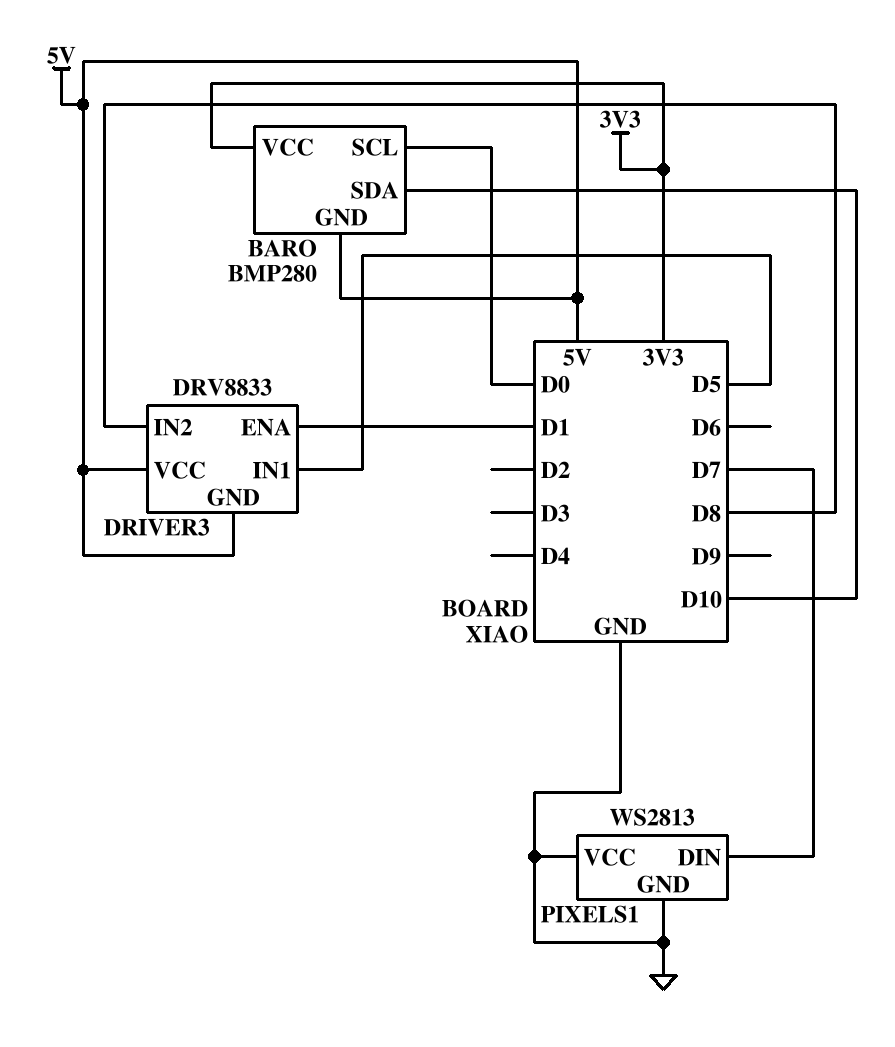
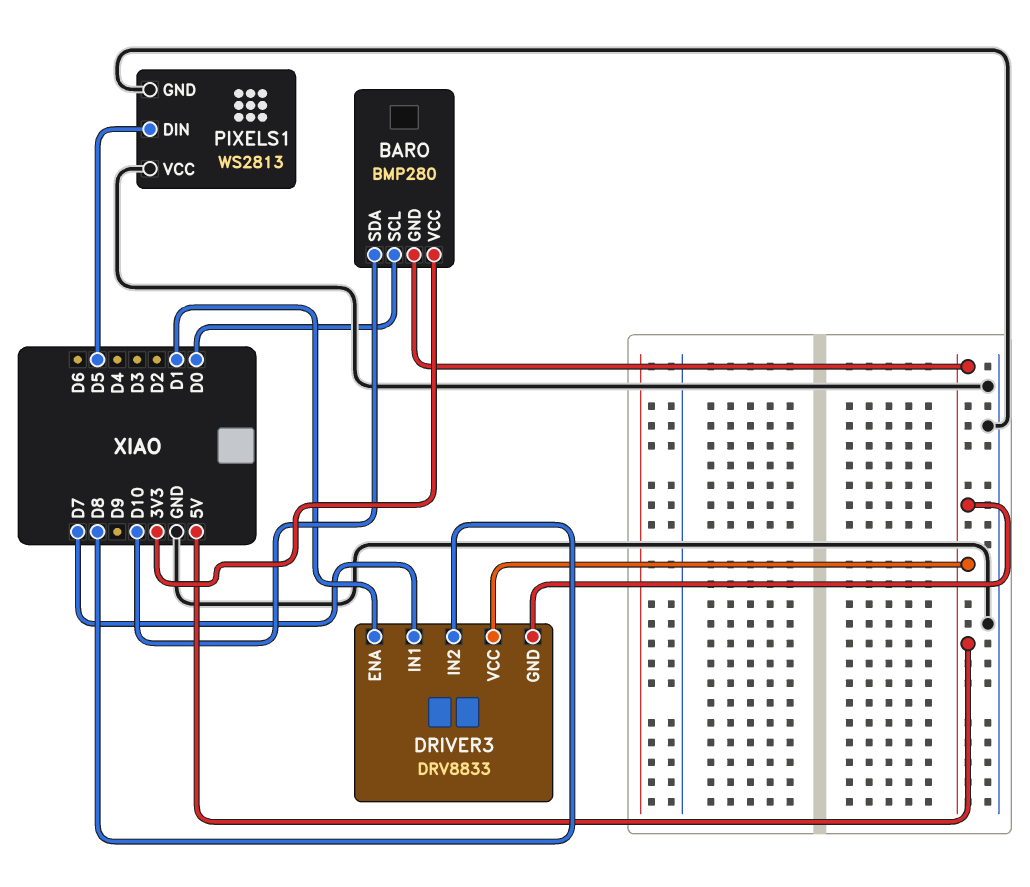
DRIVER3 pin IN1: D5 -> D7
PIXELS1 pin DIN: D7 -> D5

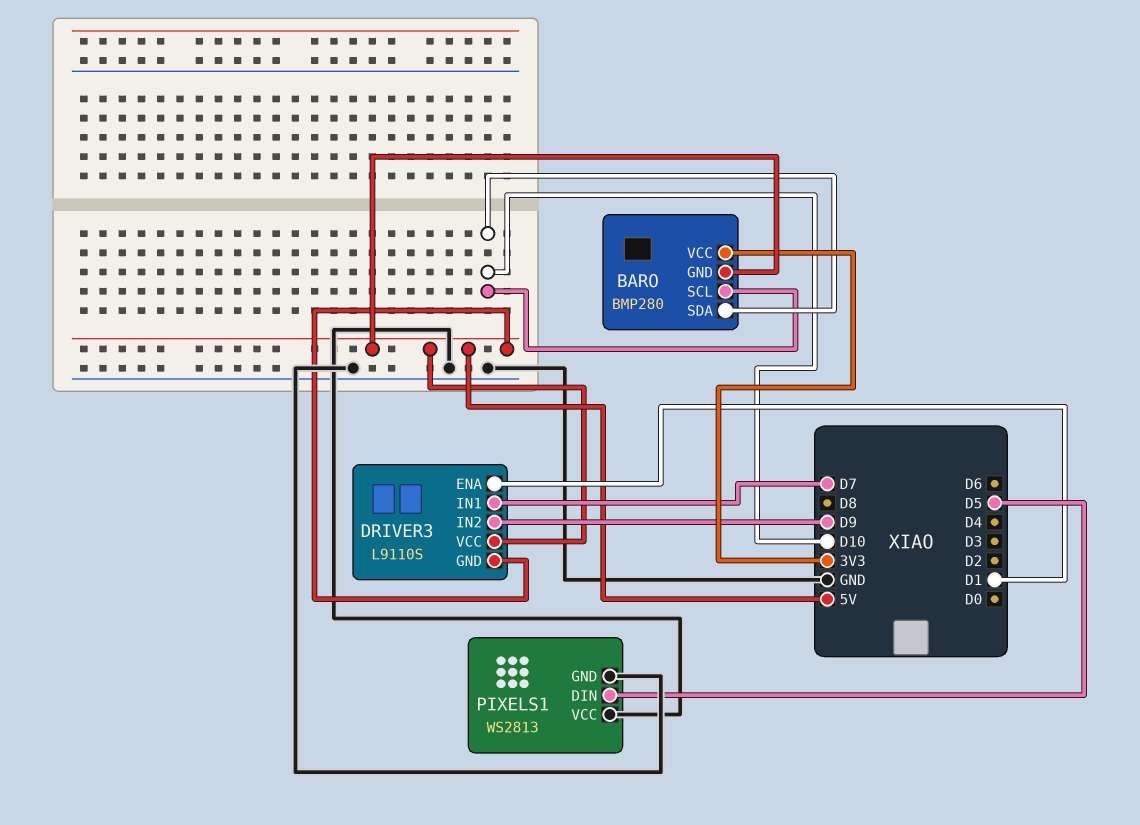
BARO pin SCL: D0 -> D10
DRIVER3: DRV8833 -> L9110S
DRIVER3 pin IN2: D8 -> D9

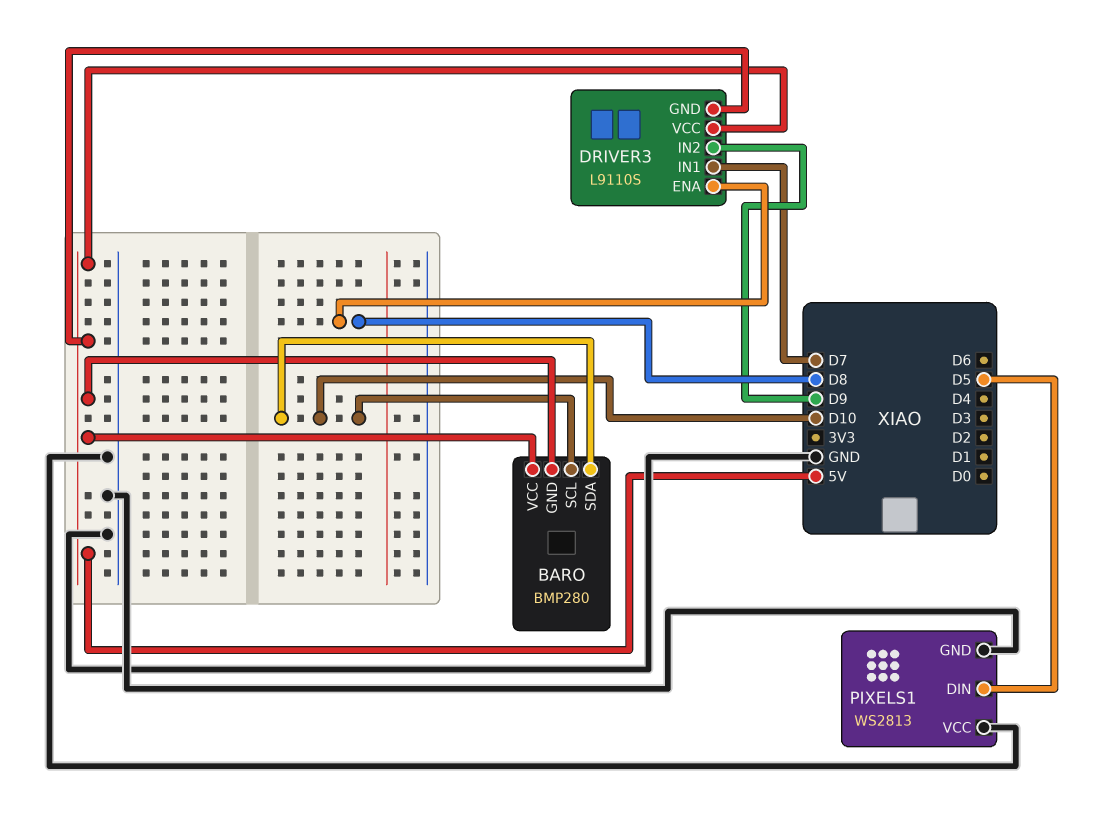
BARO pin VCC: 3V3 -> 5V
DRIVER3 pin ENA: D1 -> D8

